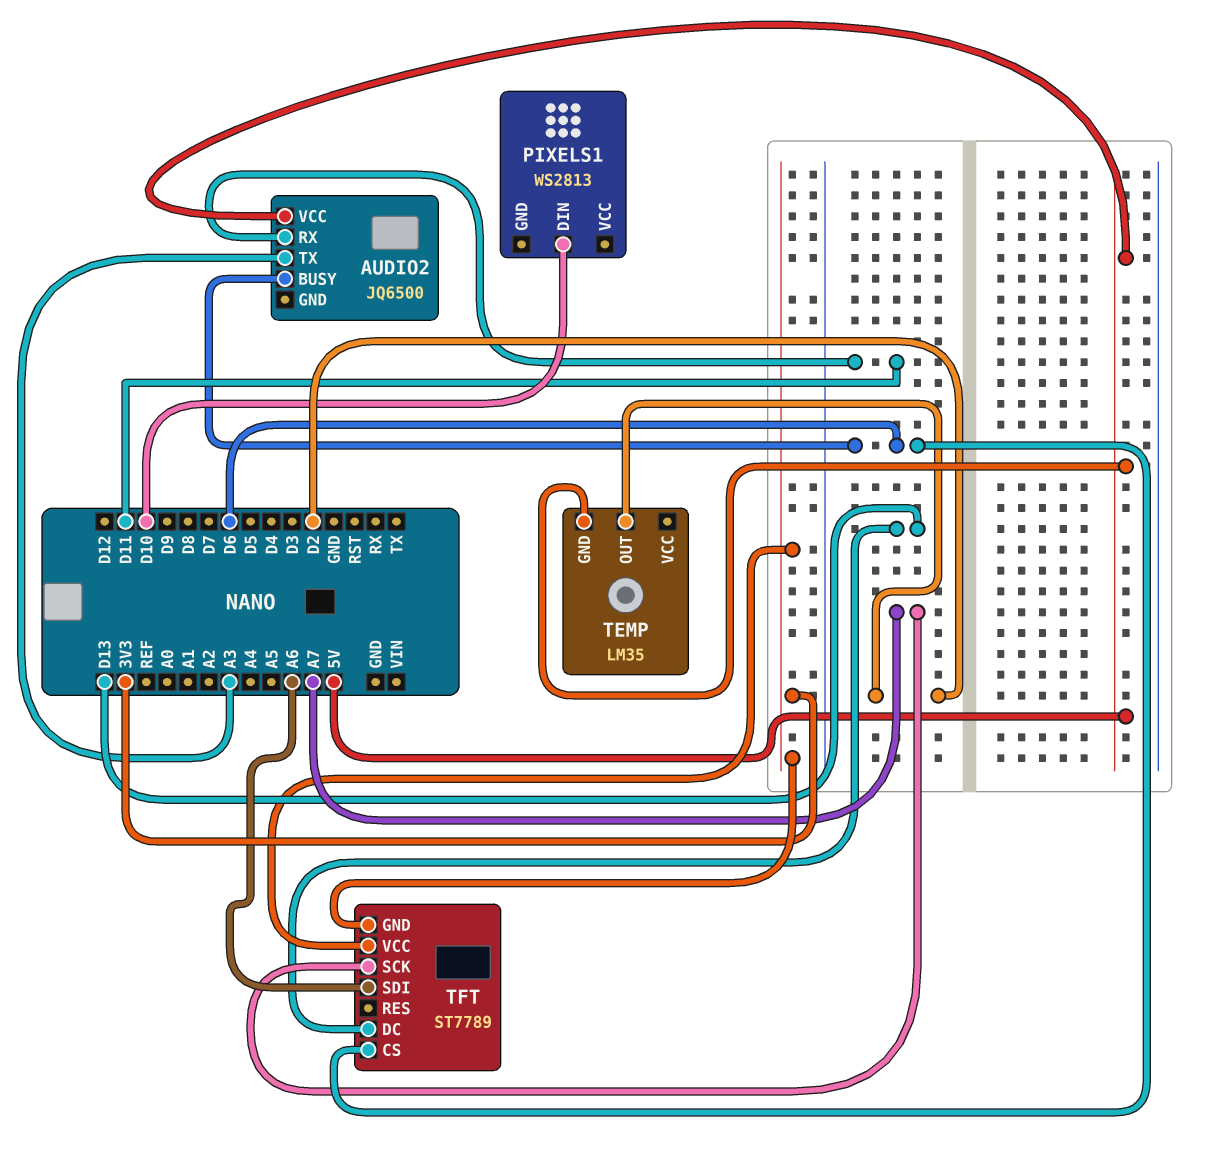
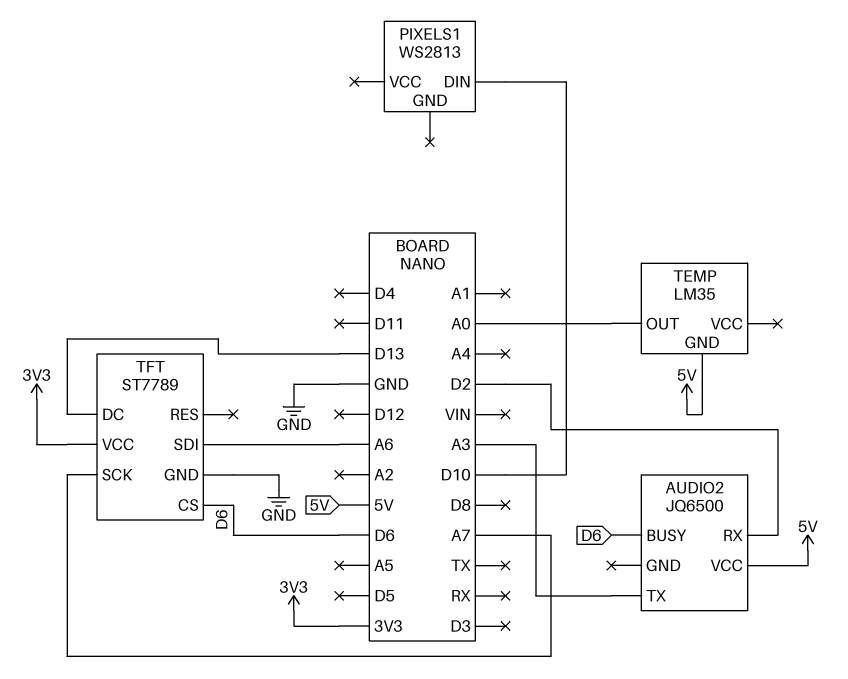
AUDIO2 pin RX: D11 -> D2
TEMP pin OUT: D2 -> A0
TFT pin GND: 3V3 -> GND

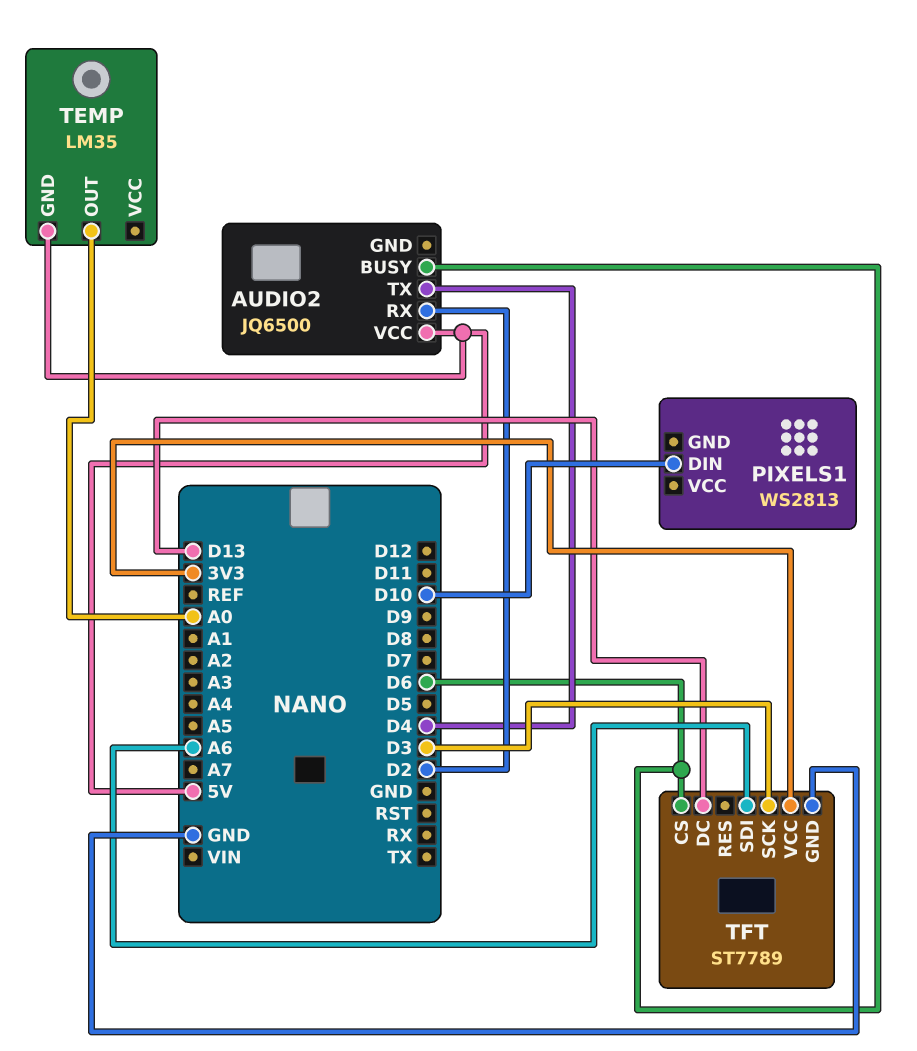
AUDIO2 pin TX: A3 -> D4
TFT pin SCK: A7 -> D3

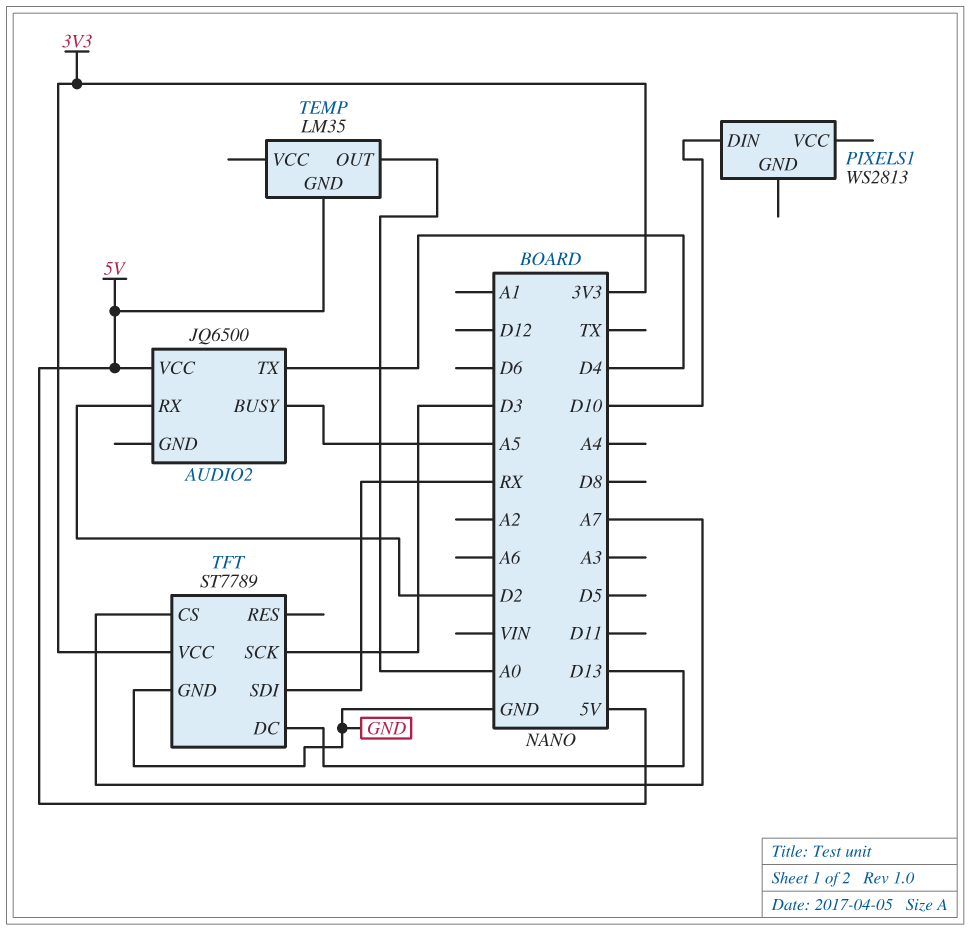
AUDIO2 pin BUSY: D6 -> A5
TFT pin CS: D6 -> A7
TFT pin SDI: A6 -> RX

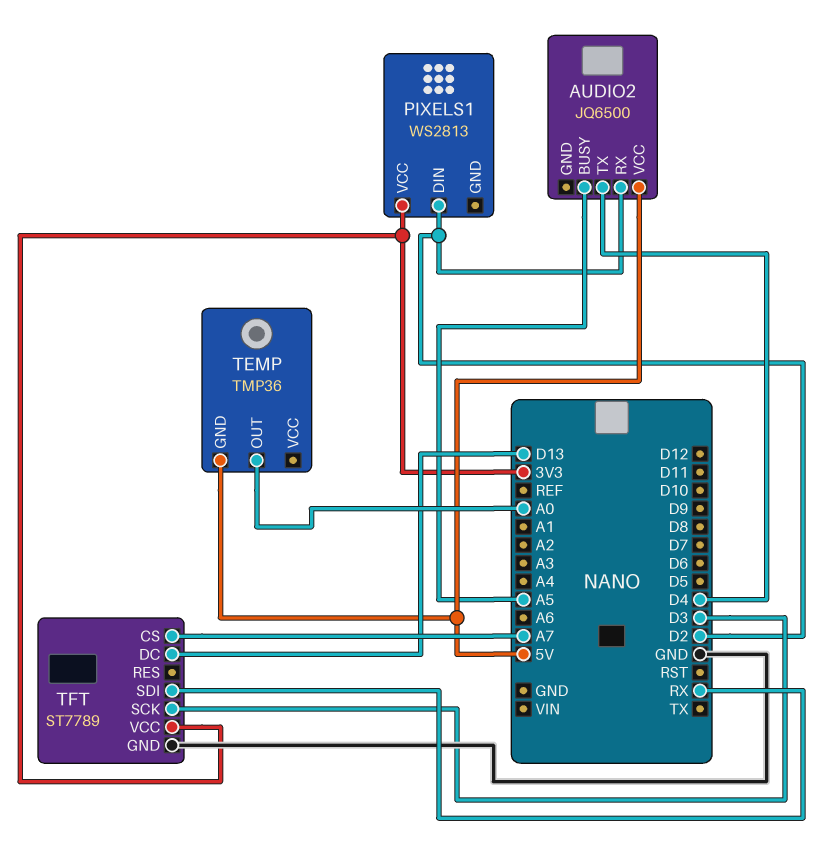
PIXELS1 pin DIN: D10 -> D2
PIXELS1 pin VCC: none -> 3V3
TEMP: LM35 -> TMP36

